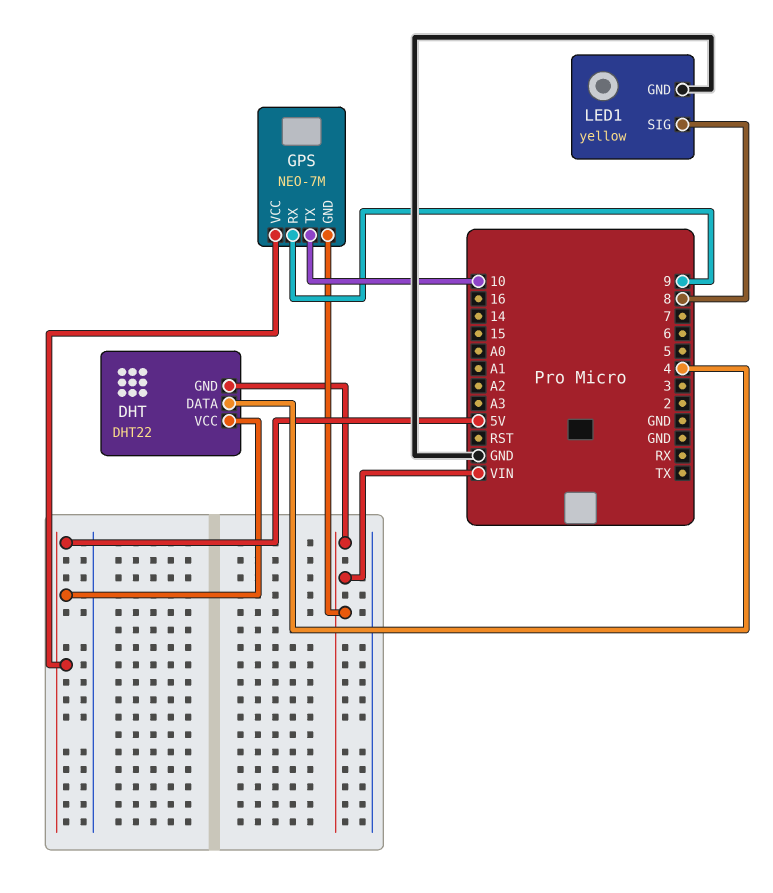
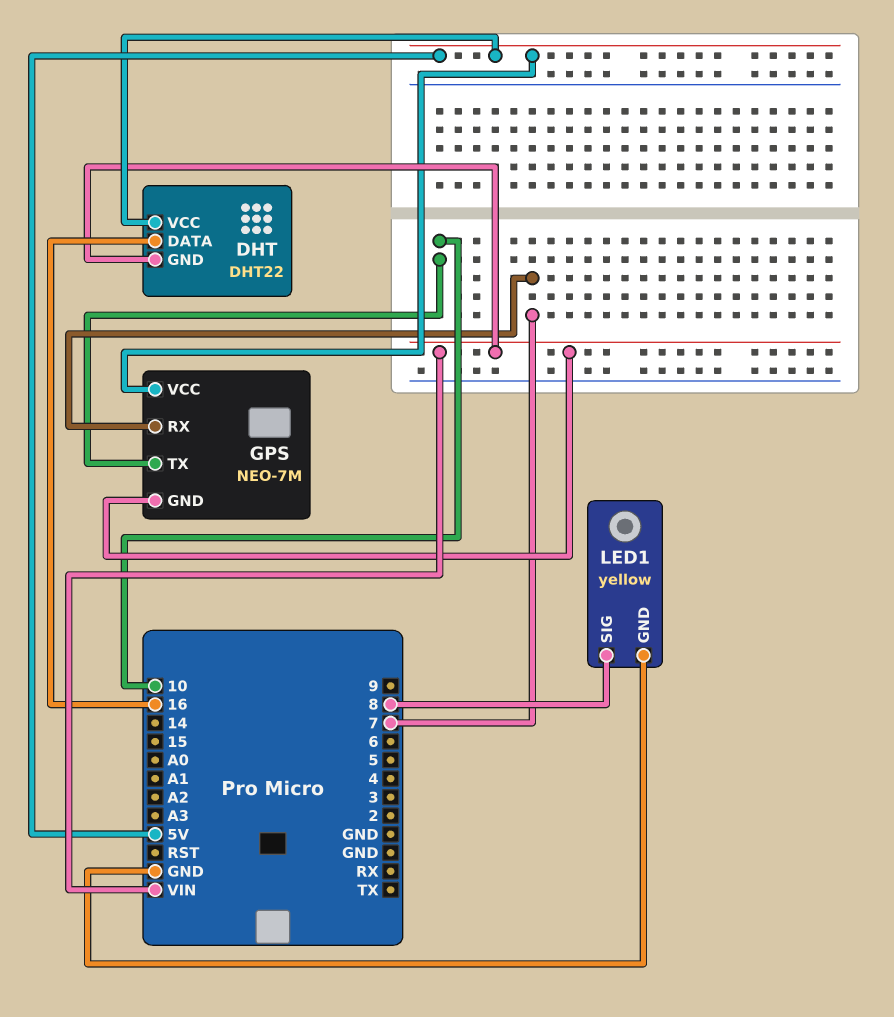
DHT pin DATA: 4 -> 16
GPS pin RX: 9 -> 7

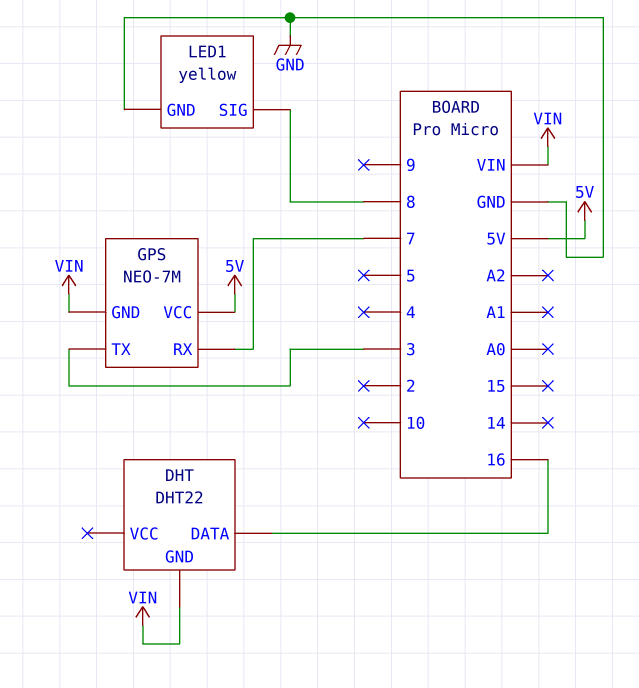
DHT pin VCC: 5V -> none
GPS pin TX: 10 -> 3

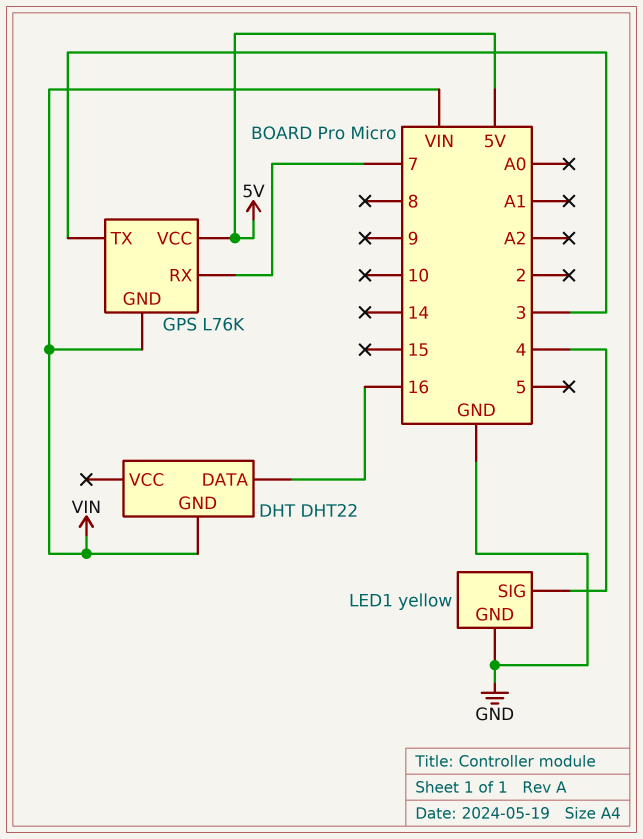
GPS: NEO-7M -> L76K
LED1 pin SIG: 8 -> 4

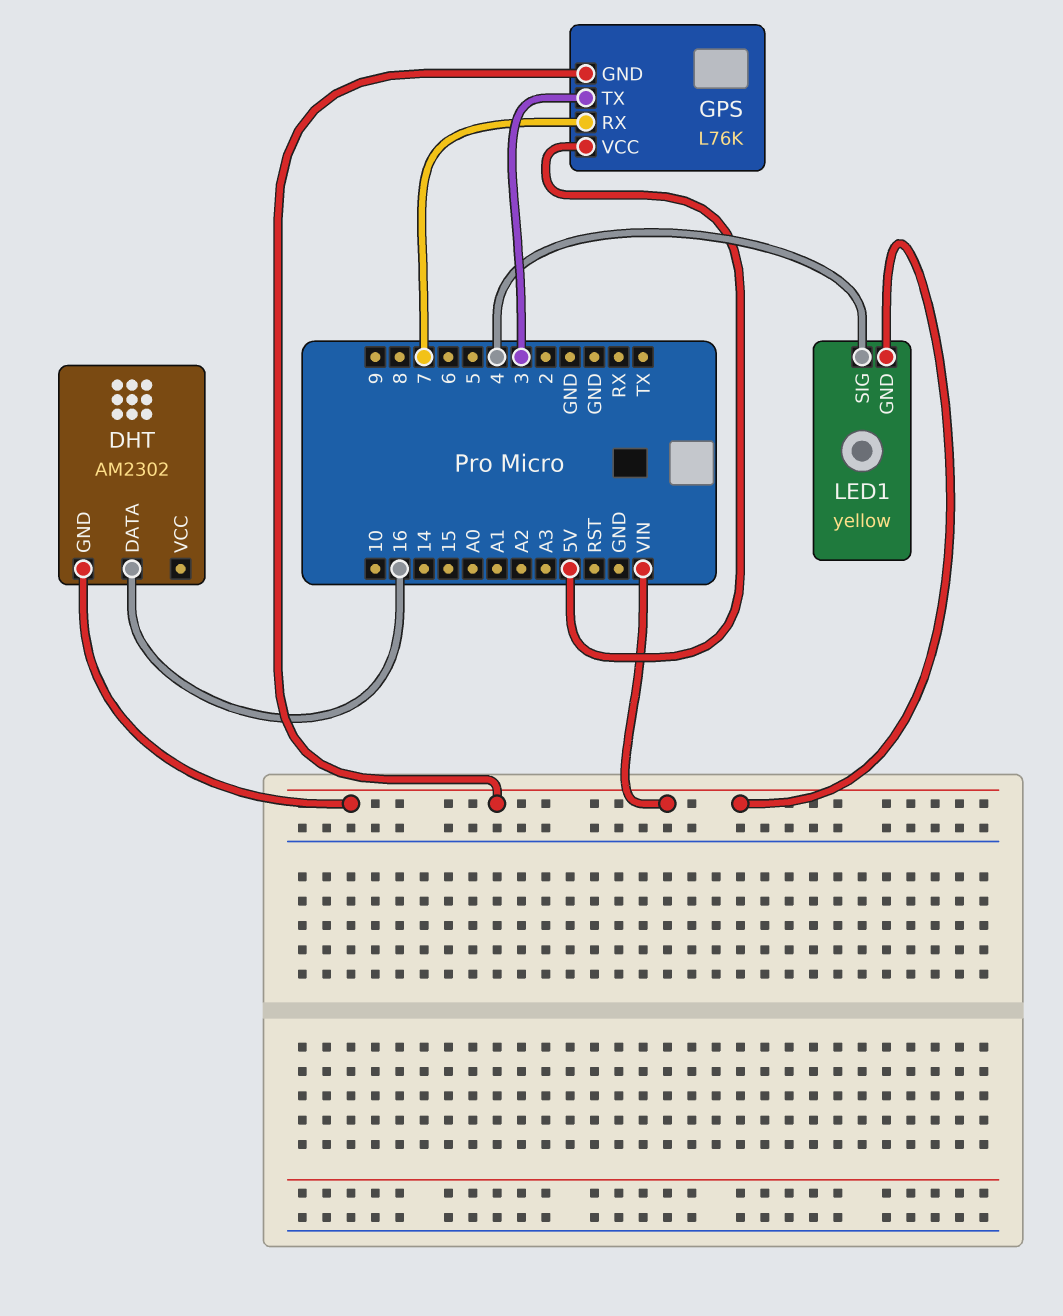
DHT: DHT22 -> AM2302
LED1 pin GND: GND -> VIN

